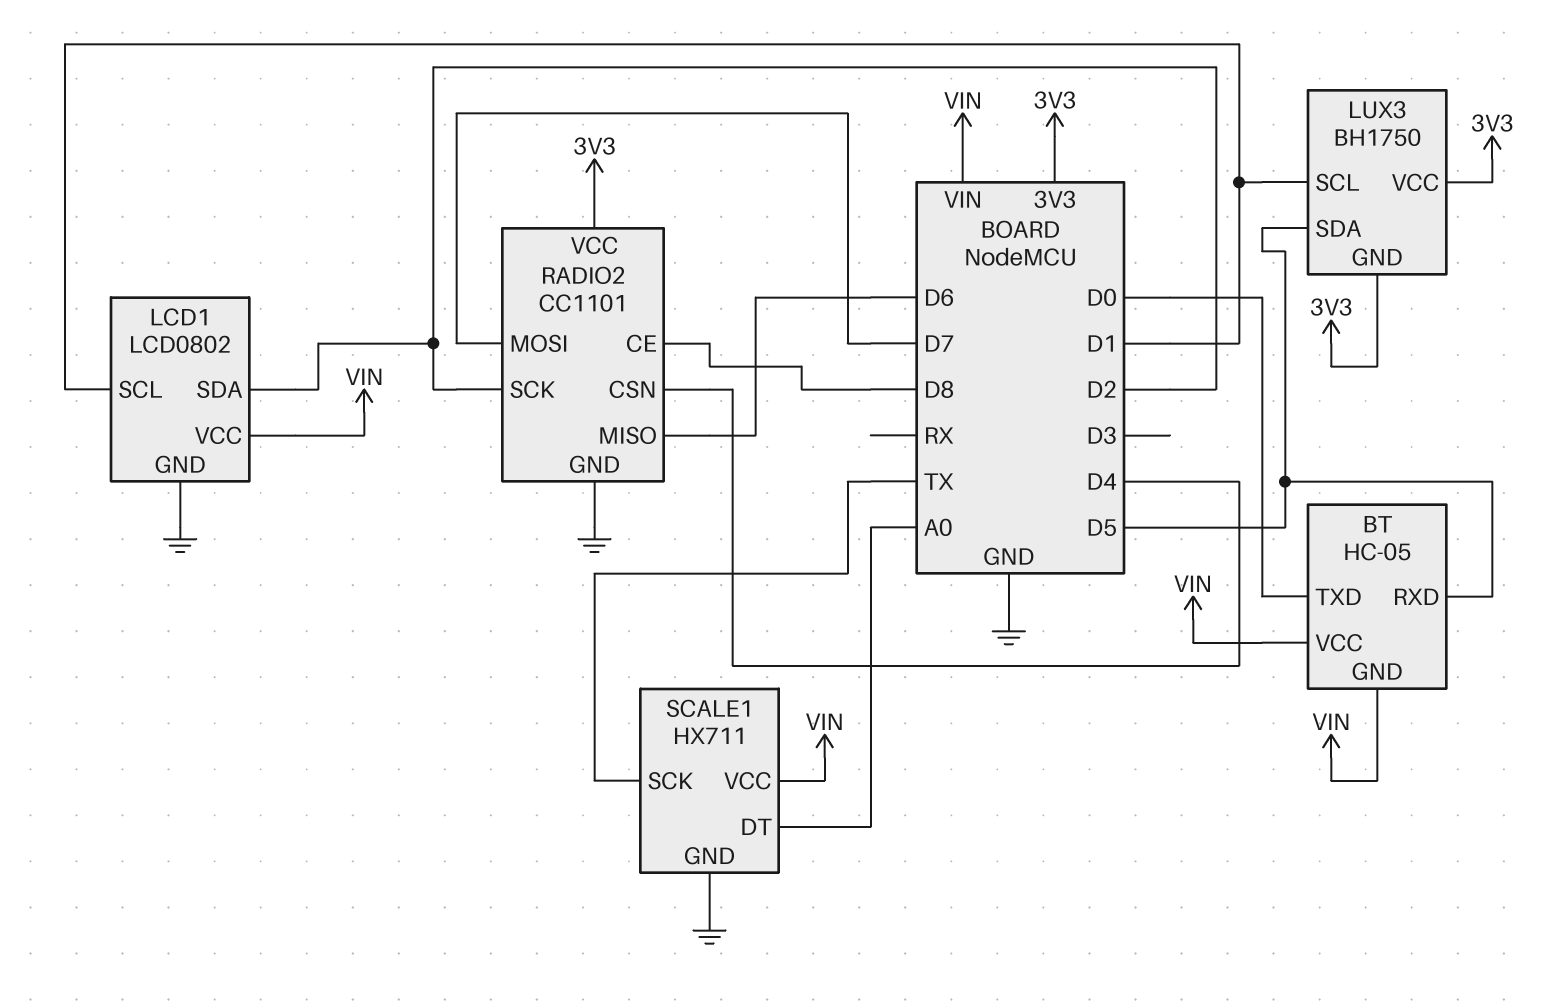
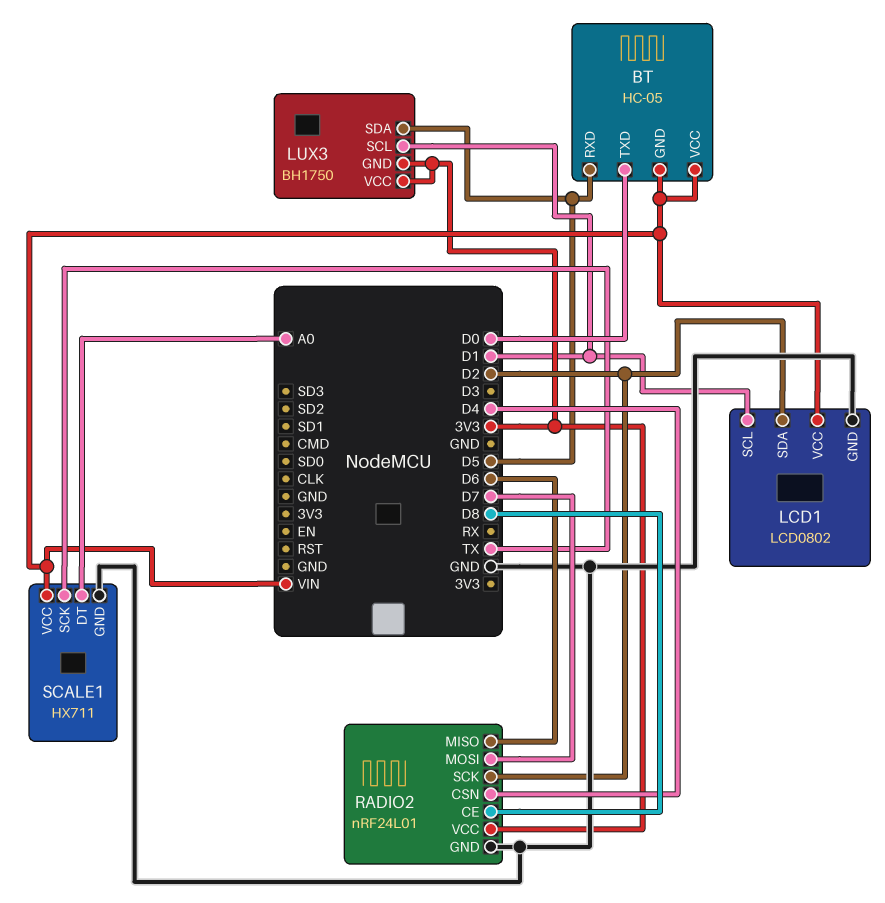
RADIO2: CC1101 -> nRF24L01

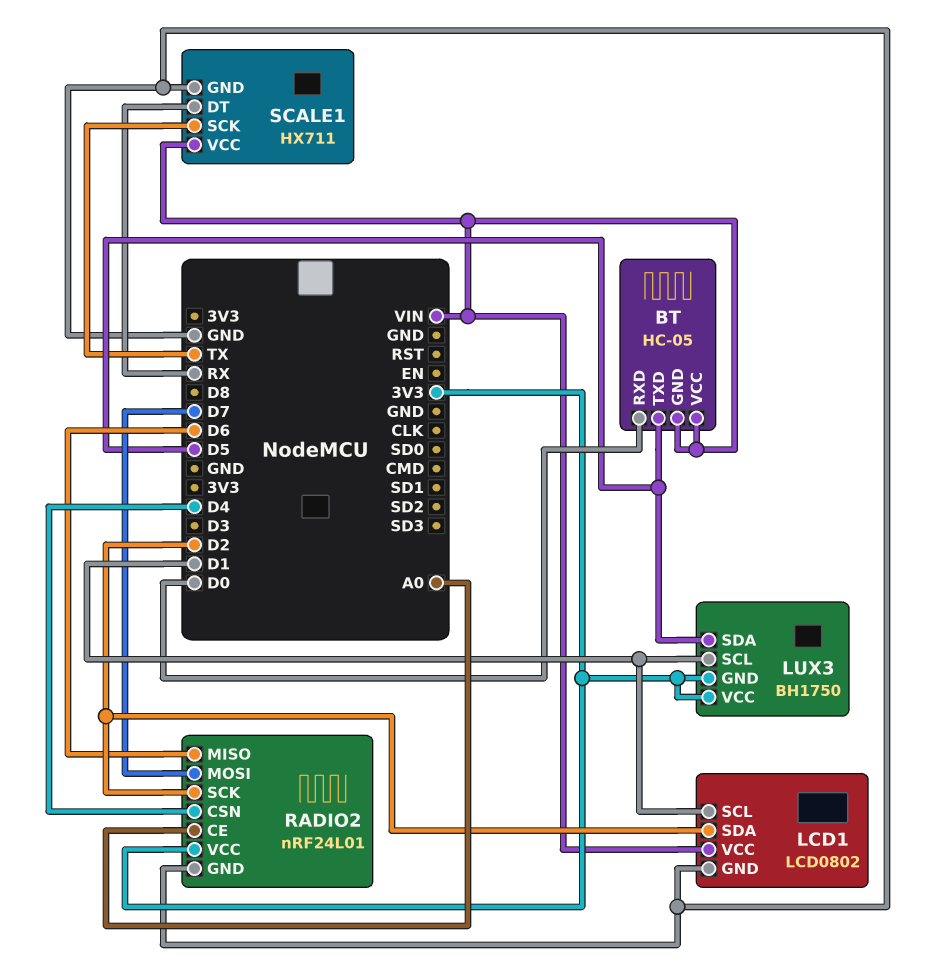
BT pin RXD: D5 -> D0
BT pin TXD: D0 -> D5
RADIO2 pin CE: D8 -> A0
SCALE1 pin DT: A0 -> RX

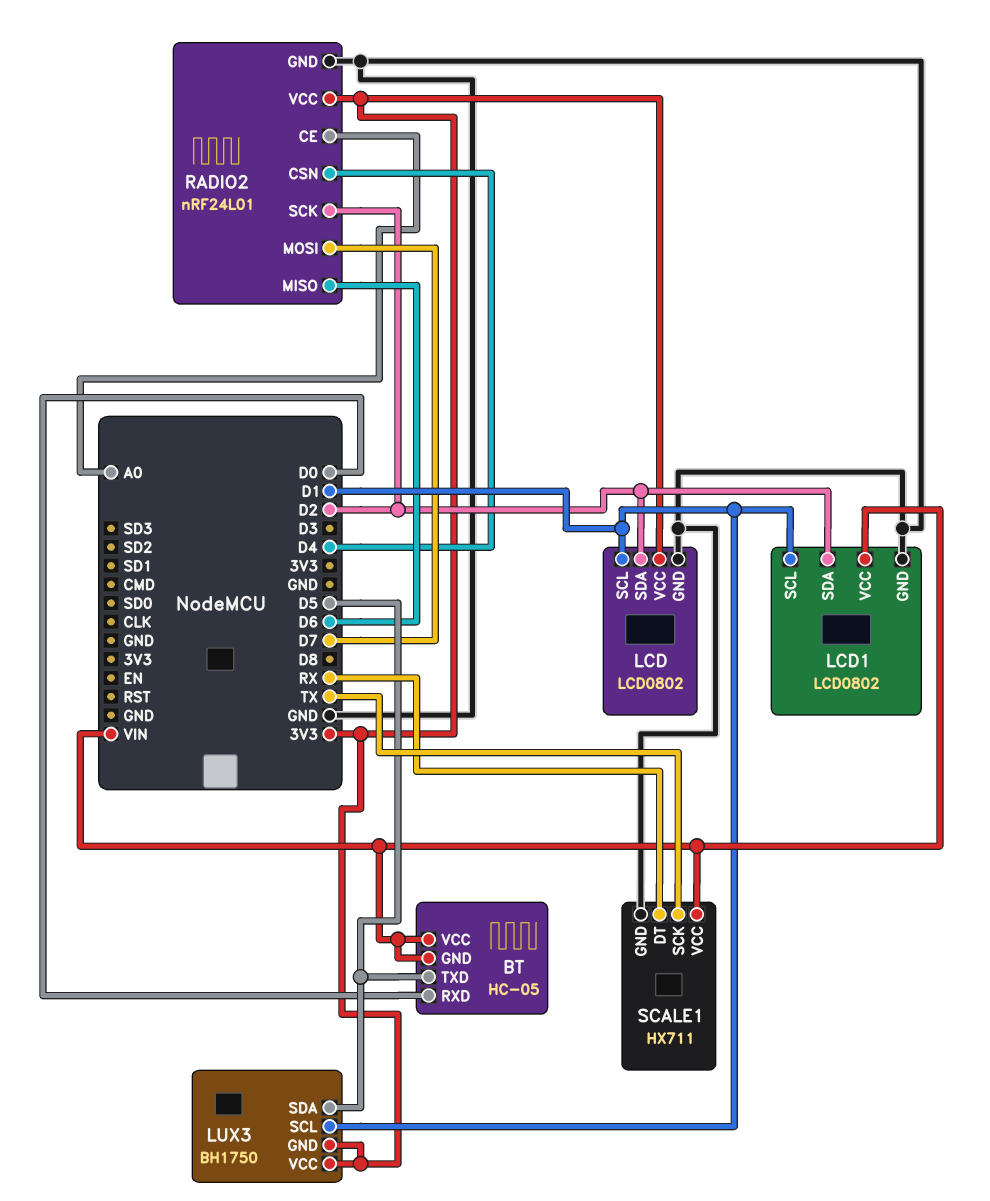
LCD: none -> LCD0802
LCD pin GND: none -> GND
LCD pin SCL: none -> D1
LCD pin SDA: none -> D2
LCD pin VCC: none -> 3V3

